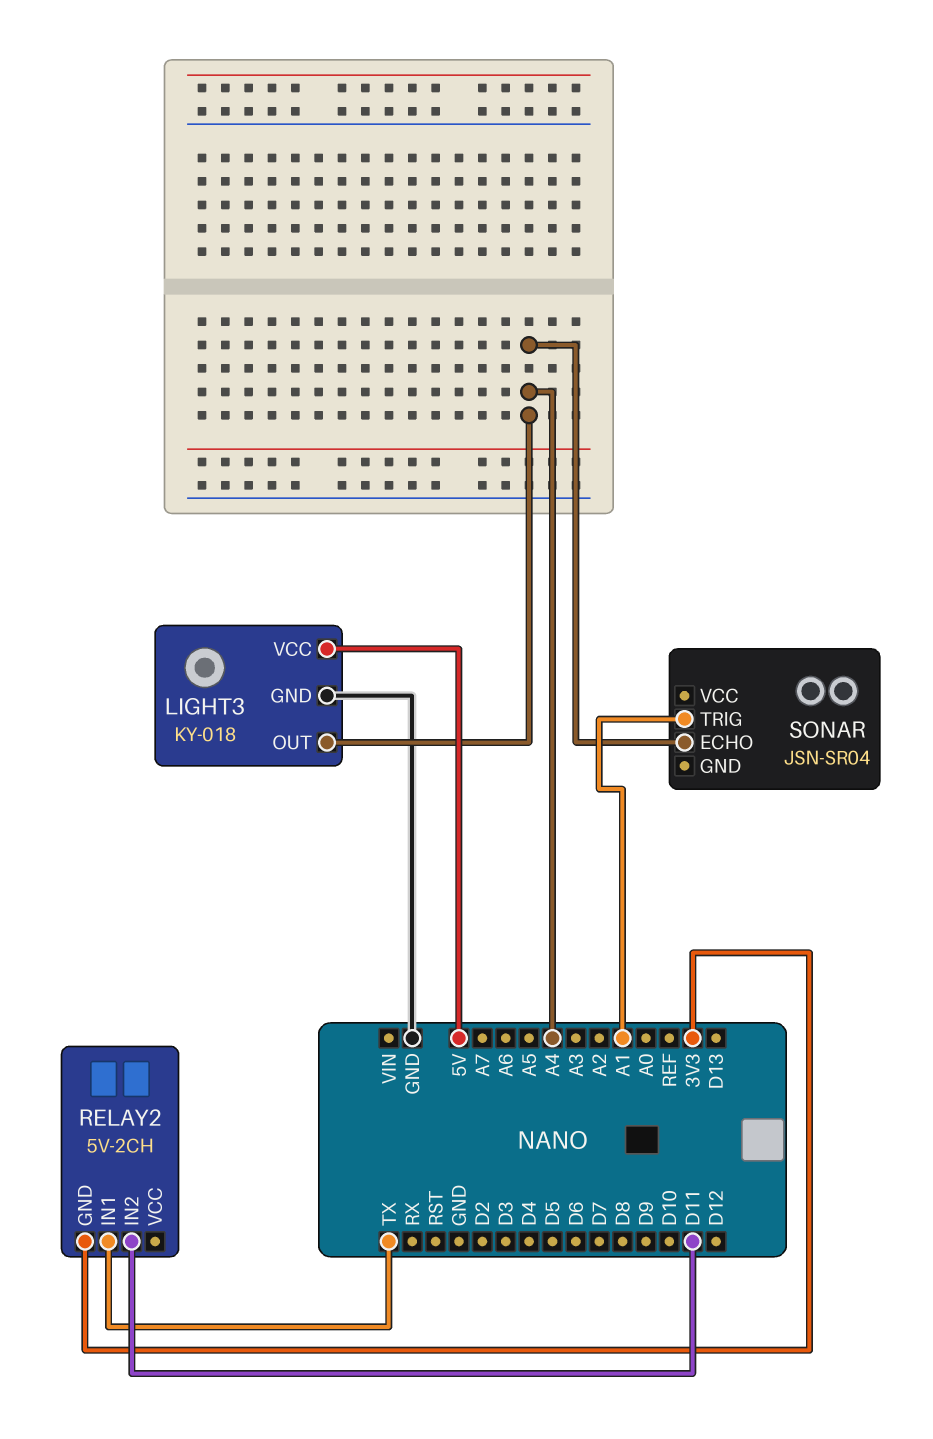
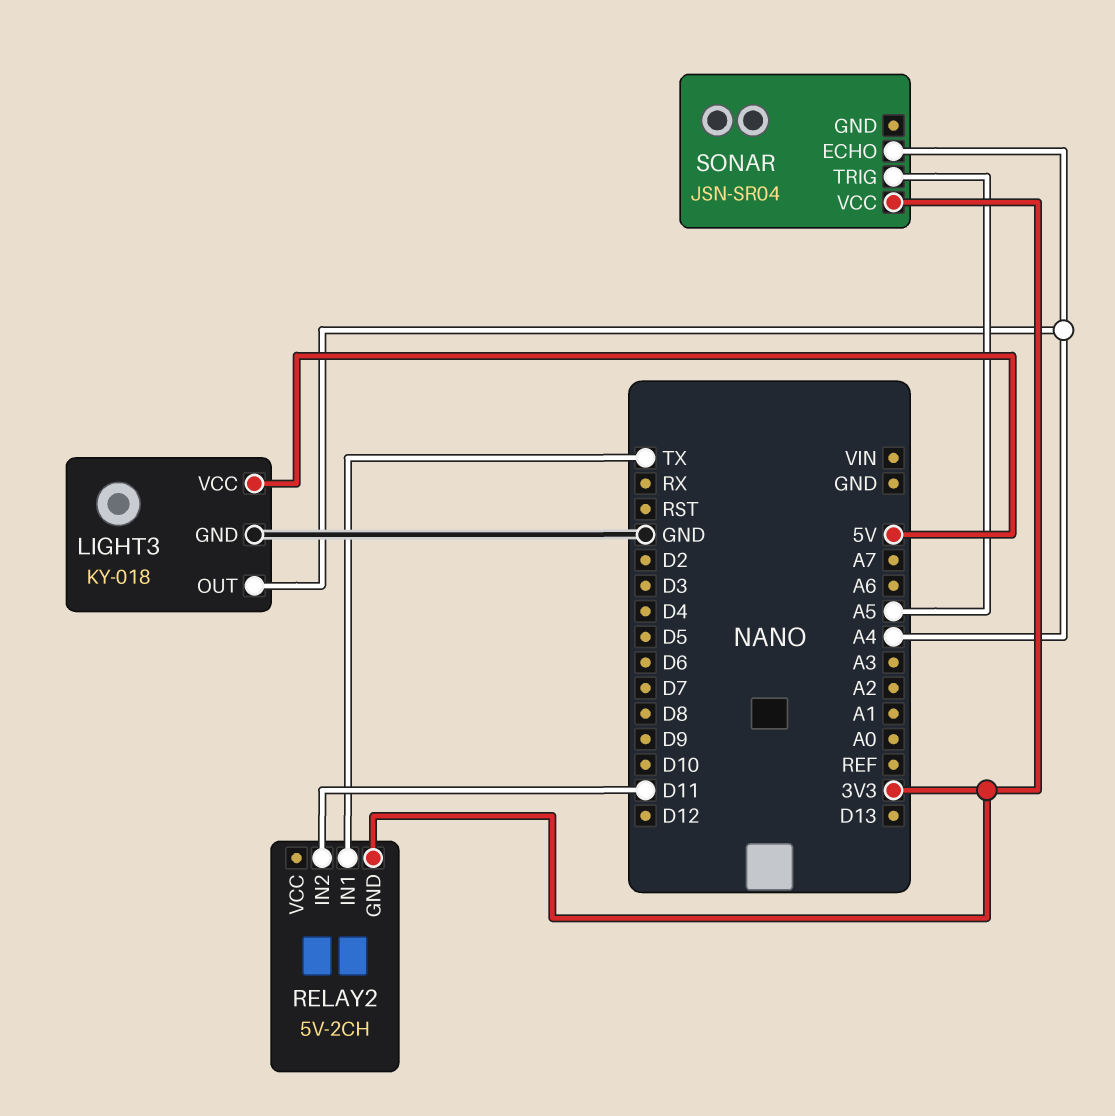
SONAR pin TRIG: A1 -> A5
SONAR pin VCC: none -> 3V3

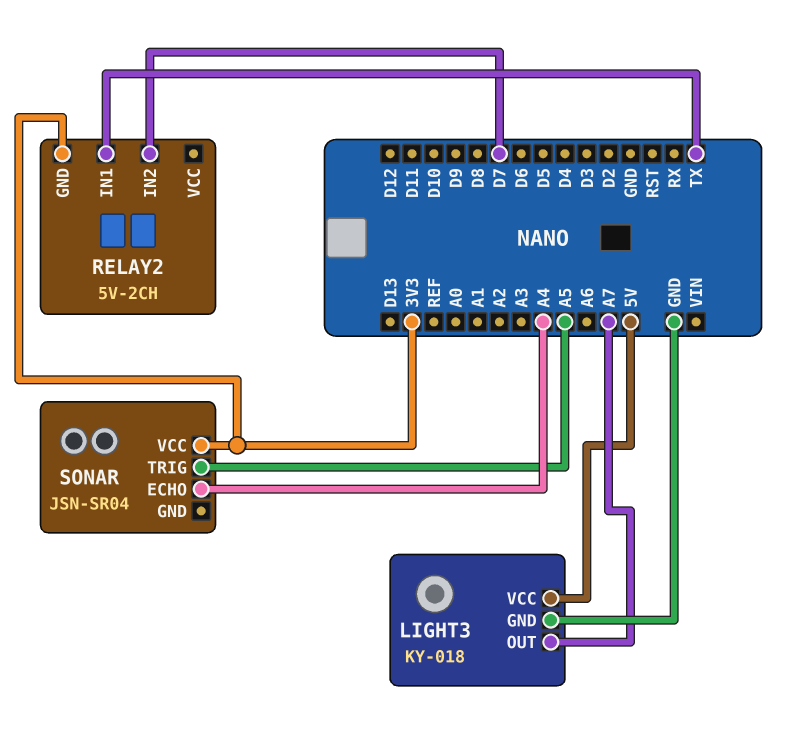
LIGHT3 pin OUT: A4 -> A7
RELAY2 pin IN2: D11 -> D7

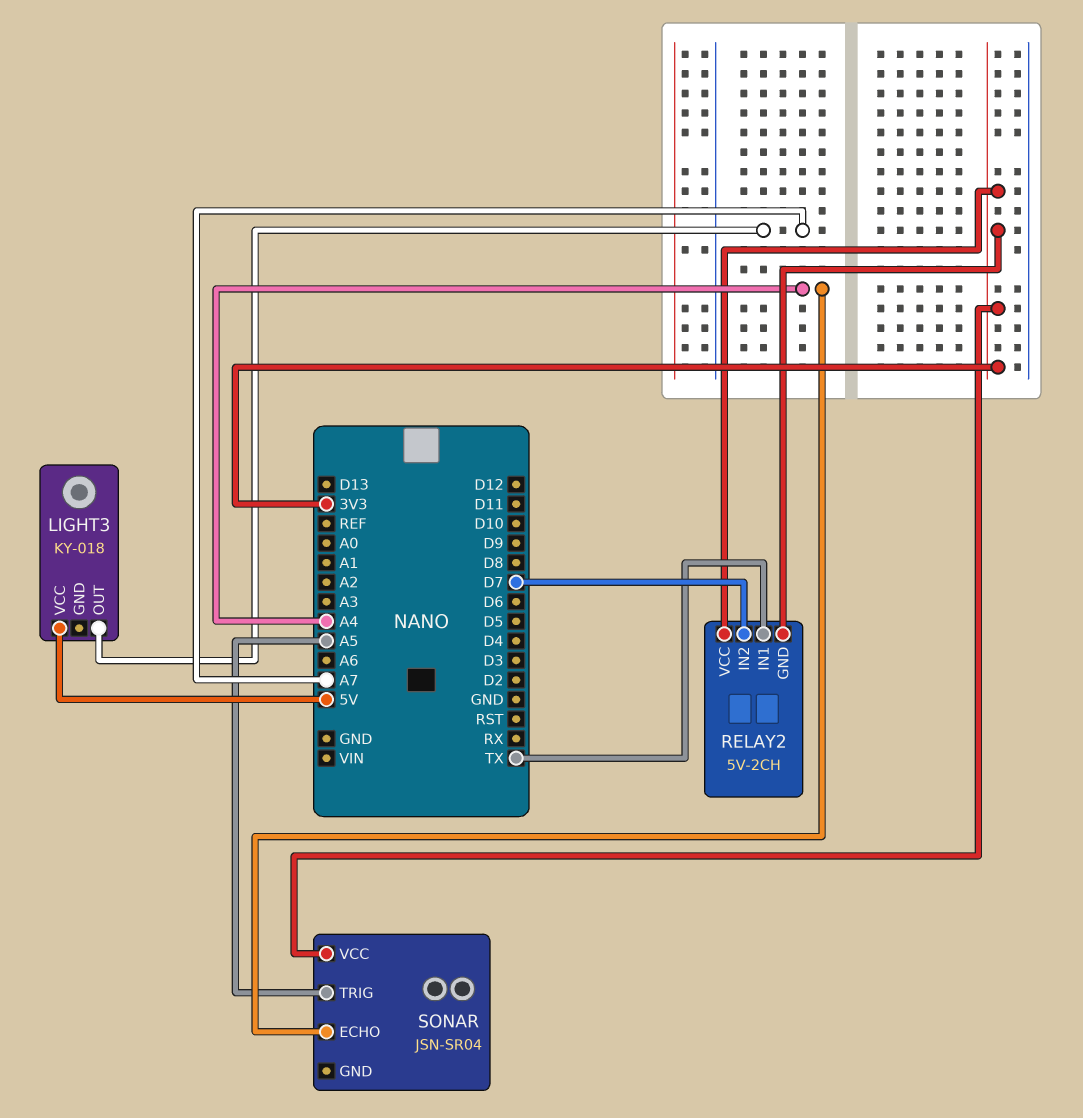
LIGHT3 pin GND: GND -> none
RELAY2 pin VCC: none -> 3V3

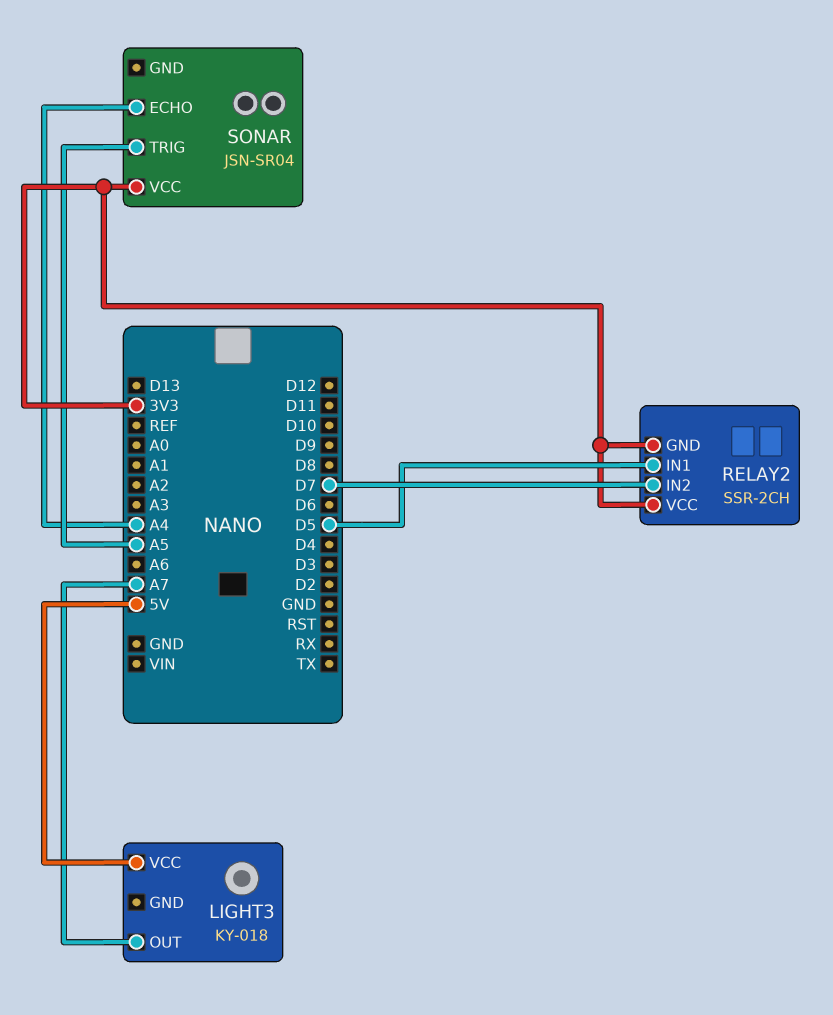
RELAY2: 5V-2CH -> SSR-2CH
RELAY2 pin IN1: TX -> D5

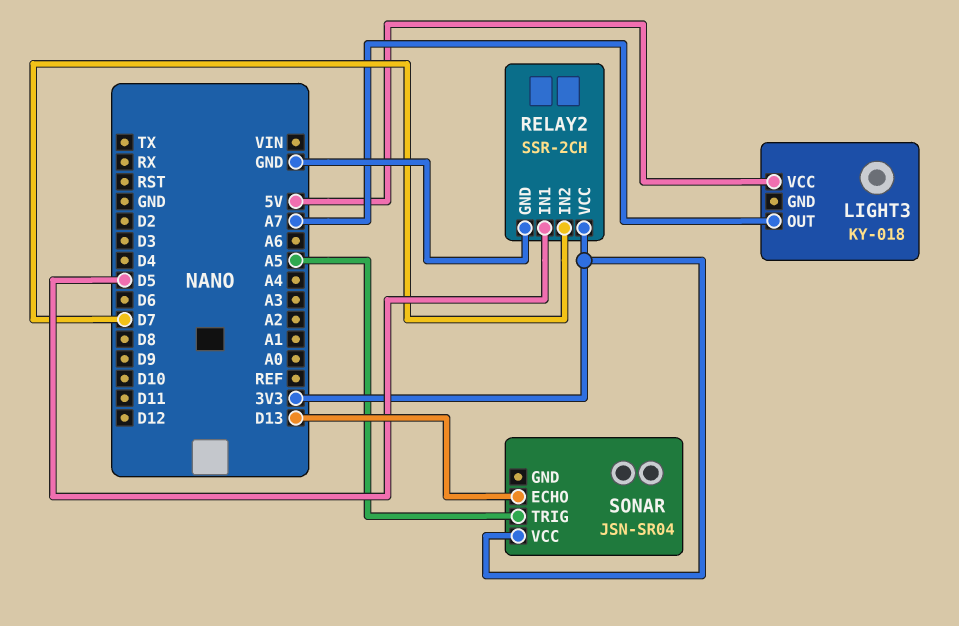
RELAY2 pin GND: 3V3 -> GND
SONAR pin ECHO: A4 -> D13

